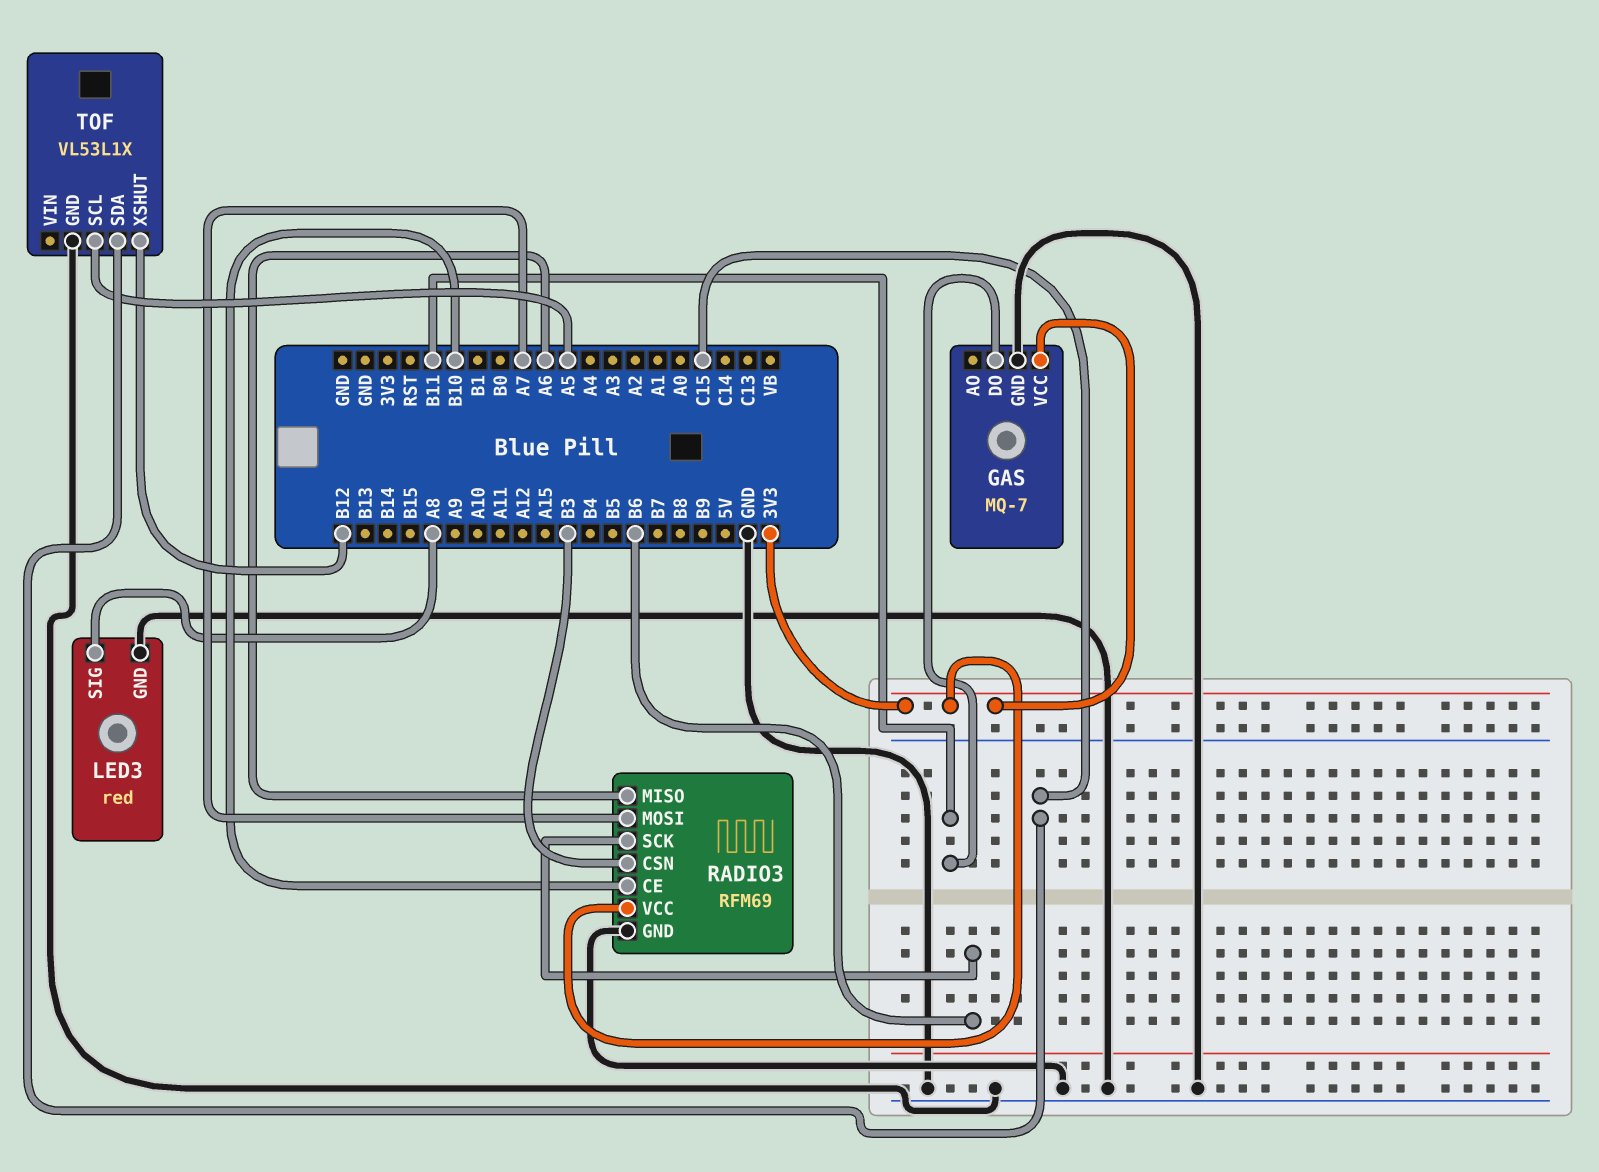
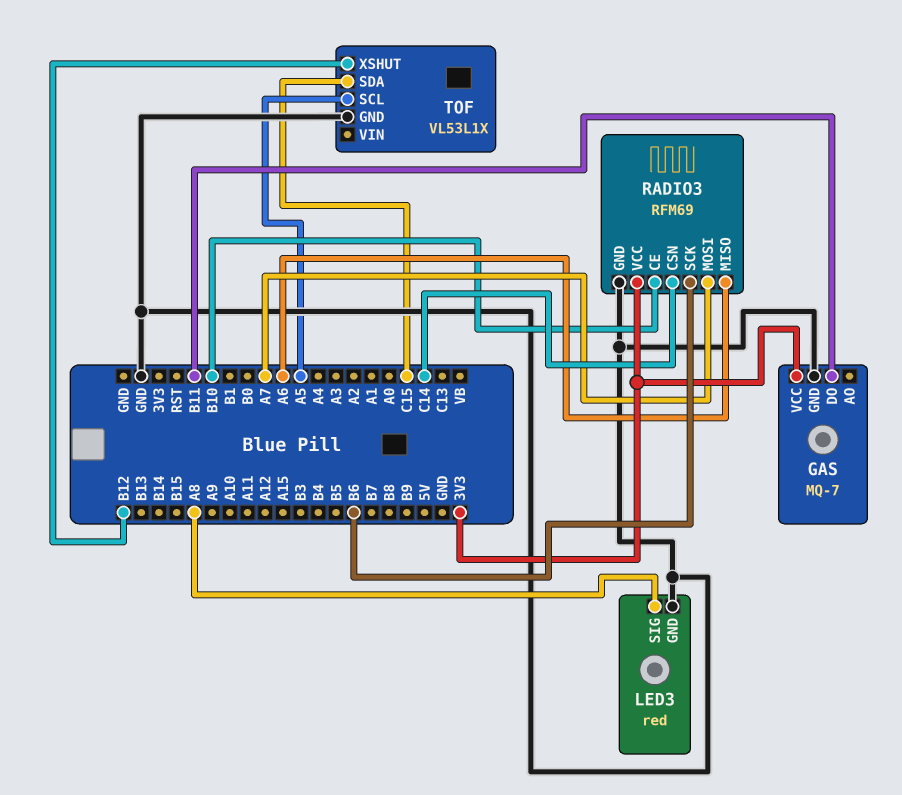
RADIO3 pin CSN: B3 -> C14

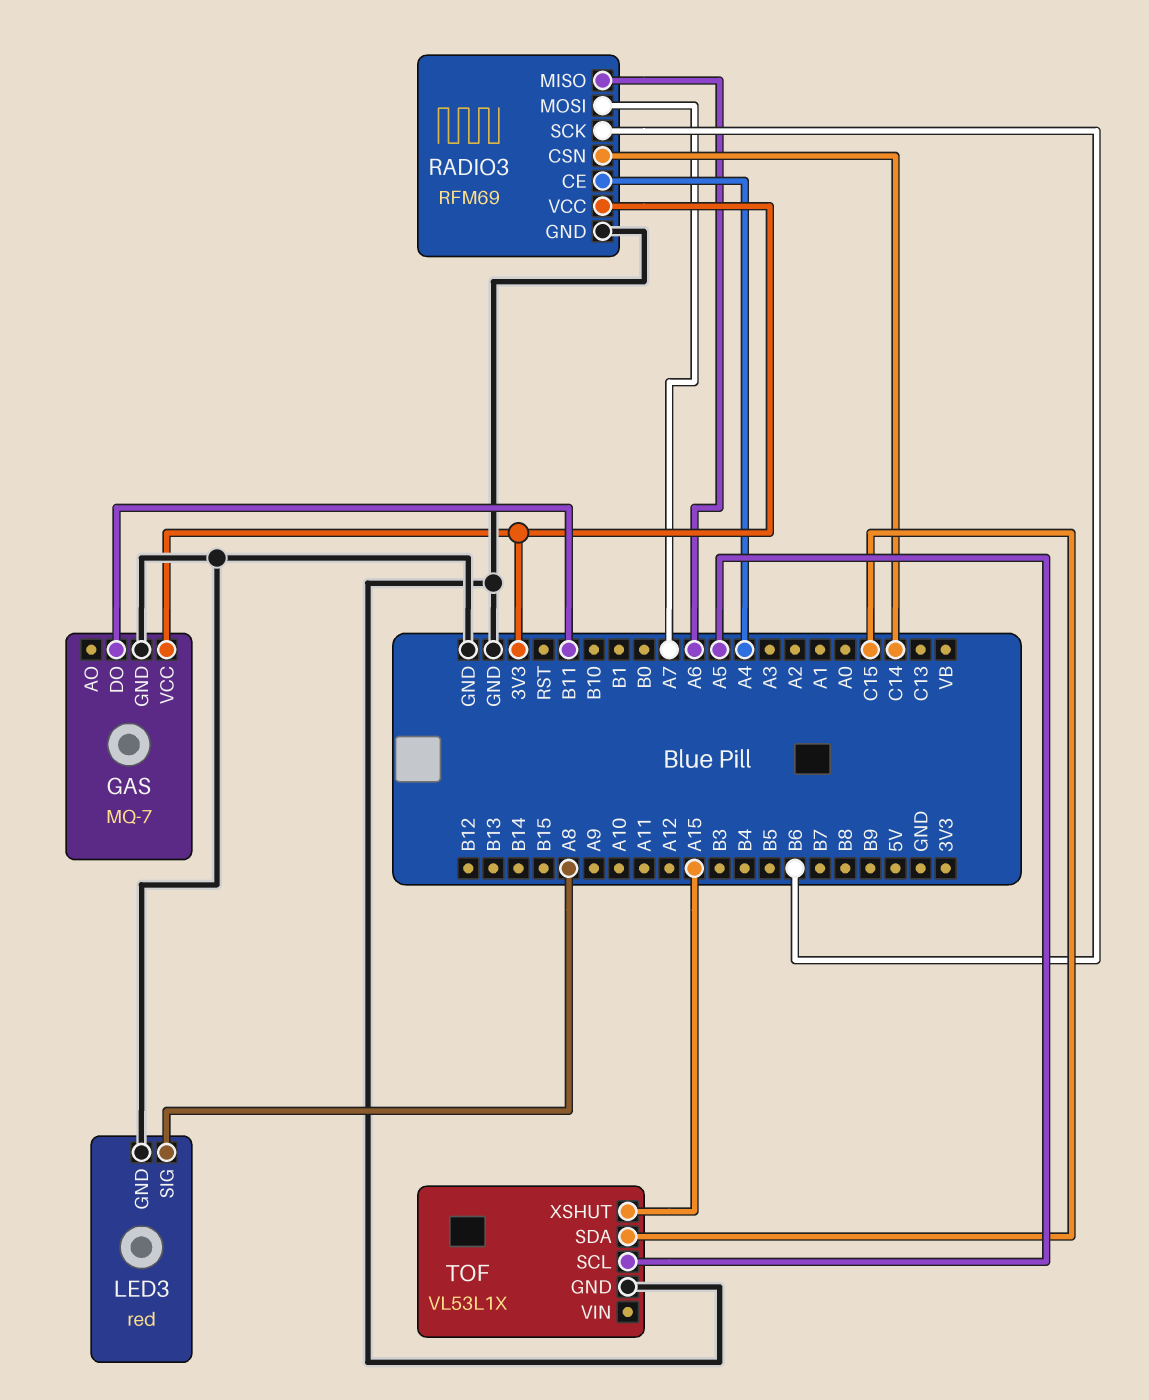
RADIO3 pin CE: B10 -> A4
TOF pin XSHUT: B12 -> A15

